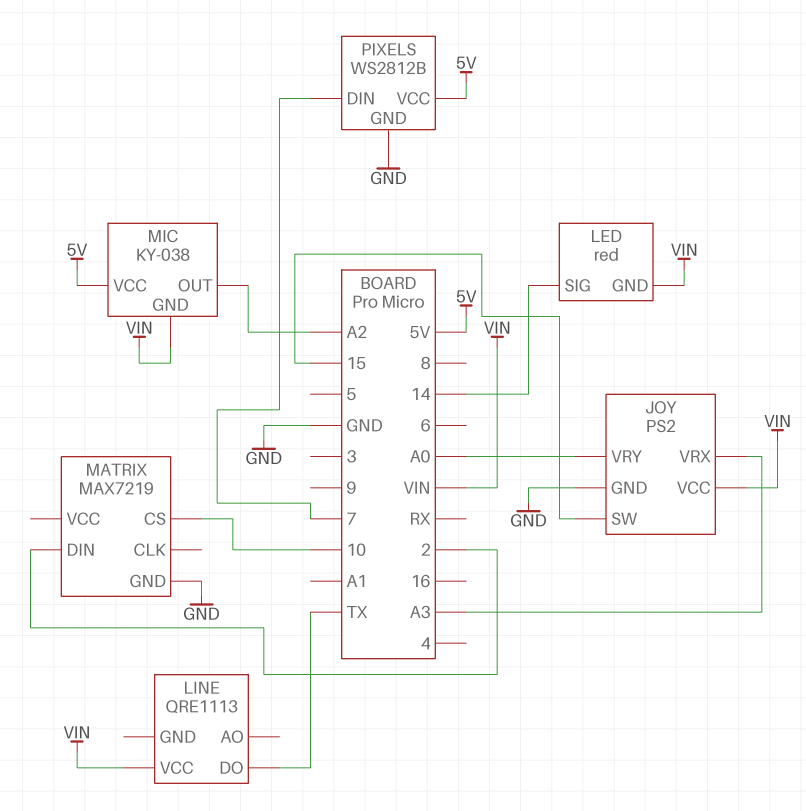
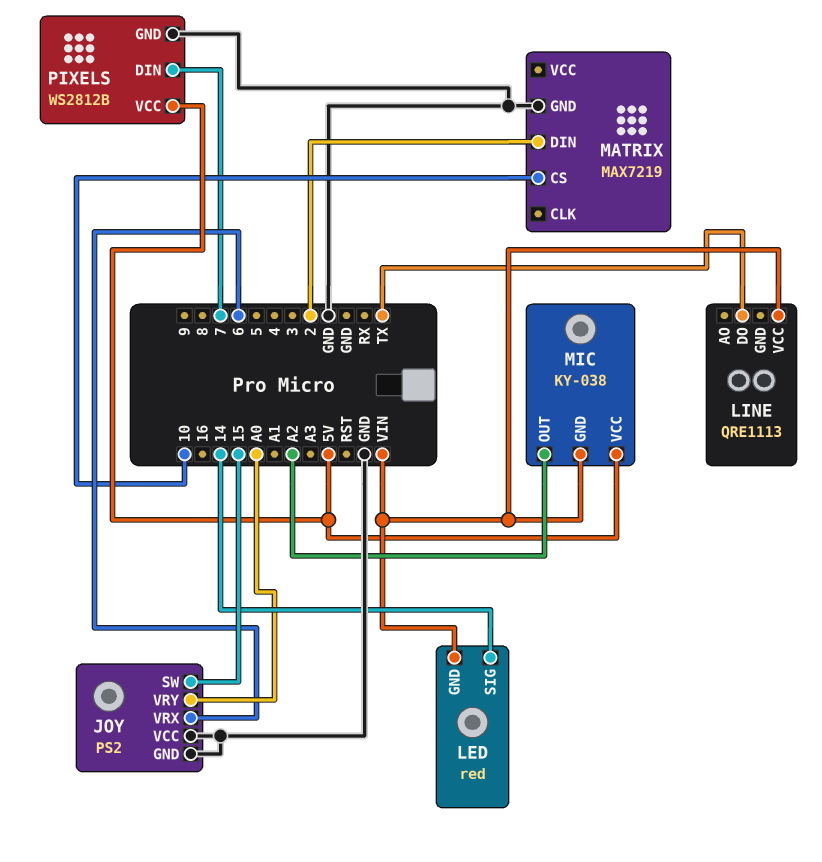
JOY pin VCC: VIN -> GND
JOY pin VRX: A3 -> 6

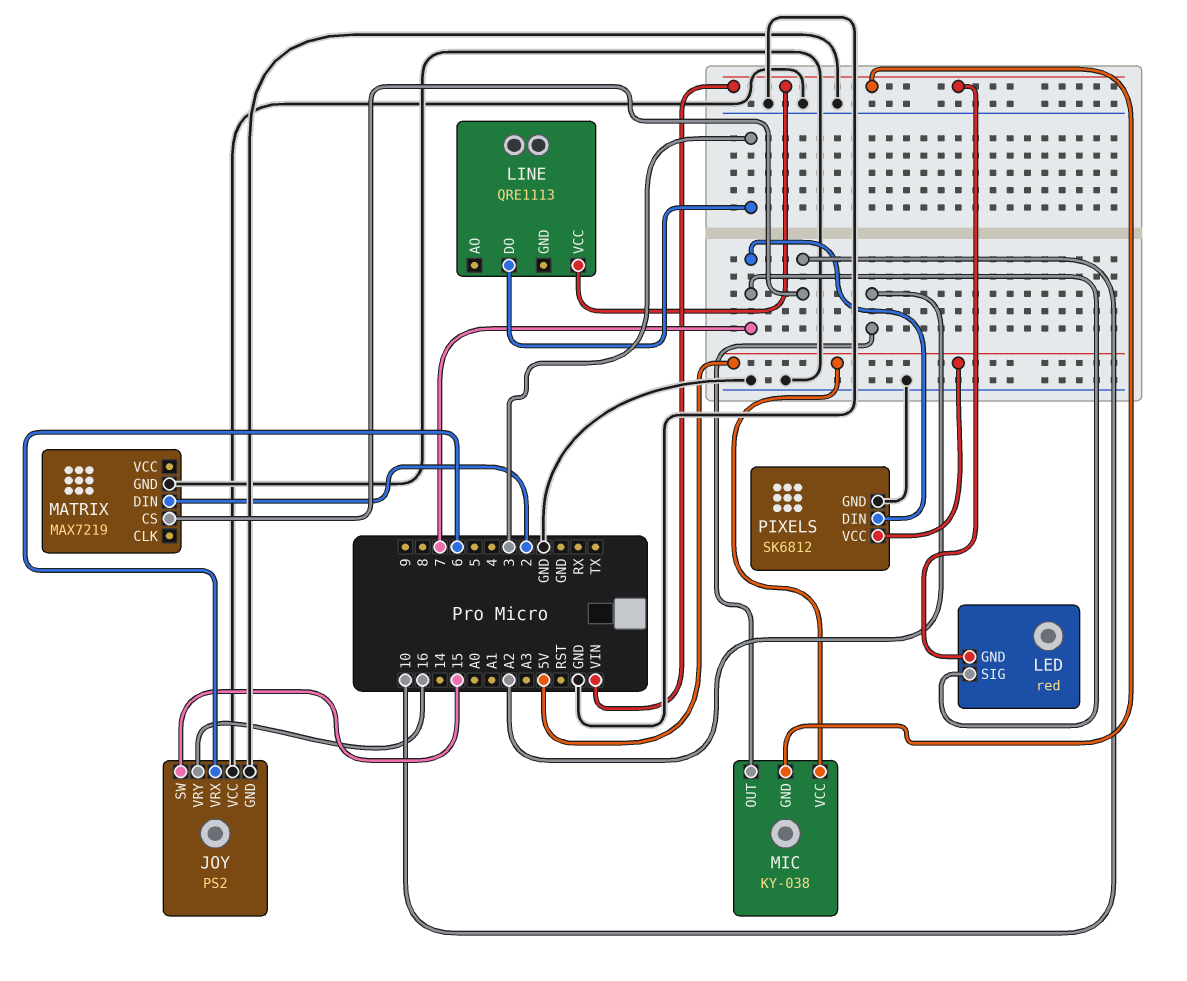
JOY pin VRY: A0 -> 16
LED pin SIG: 14 -> 7
LINE pin DO: TX -> 3
PIXELS: WS2812B -> SK6812

